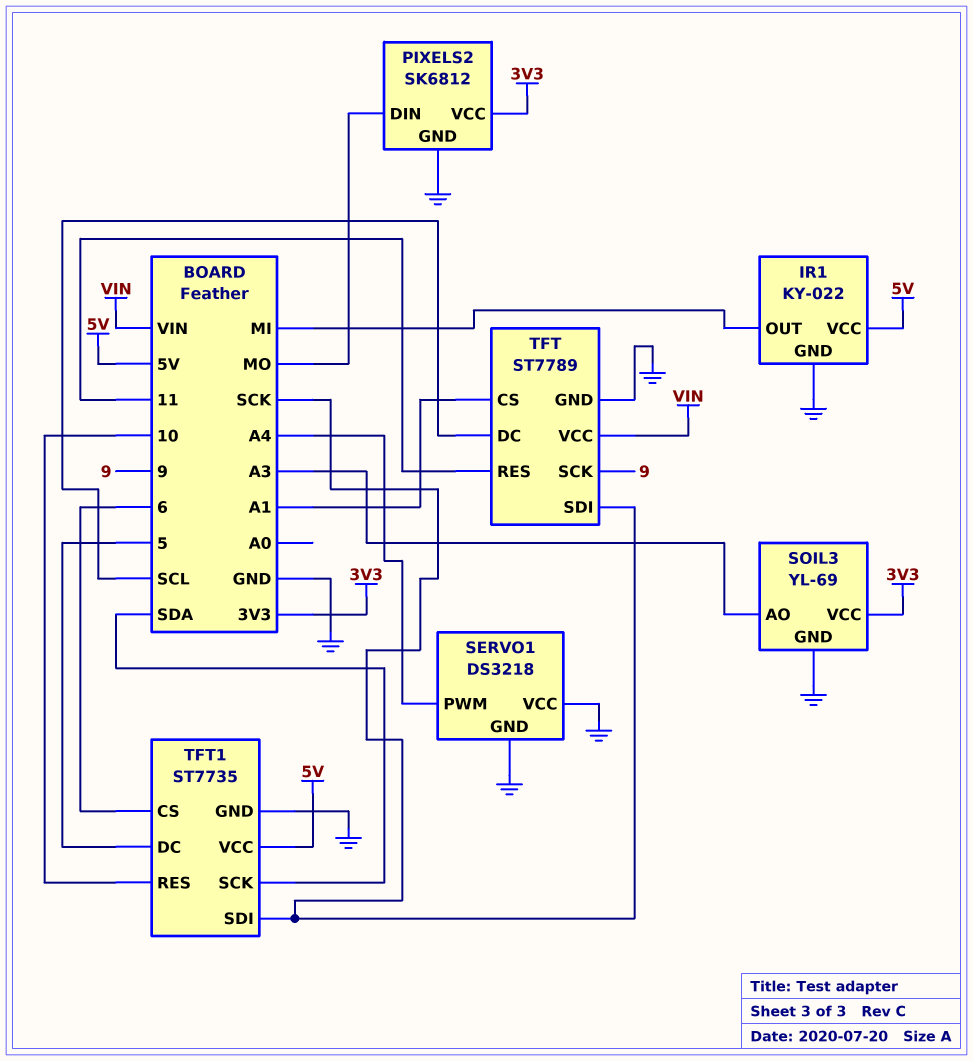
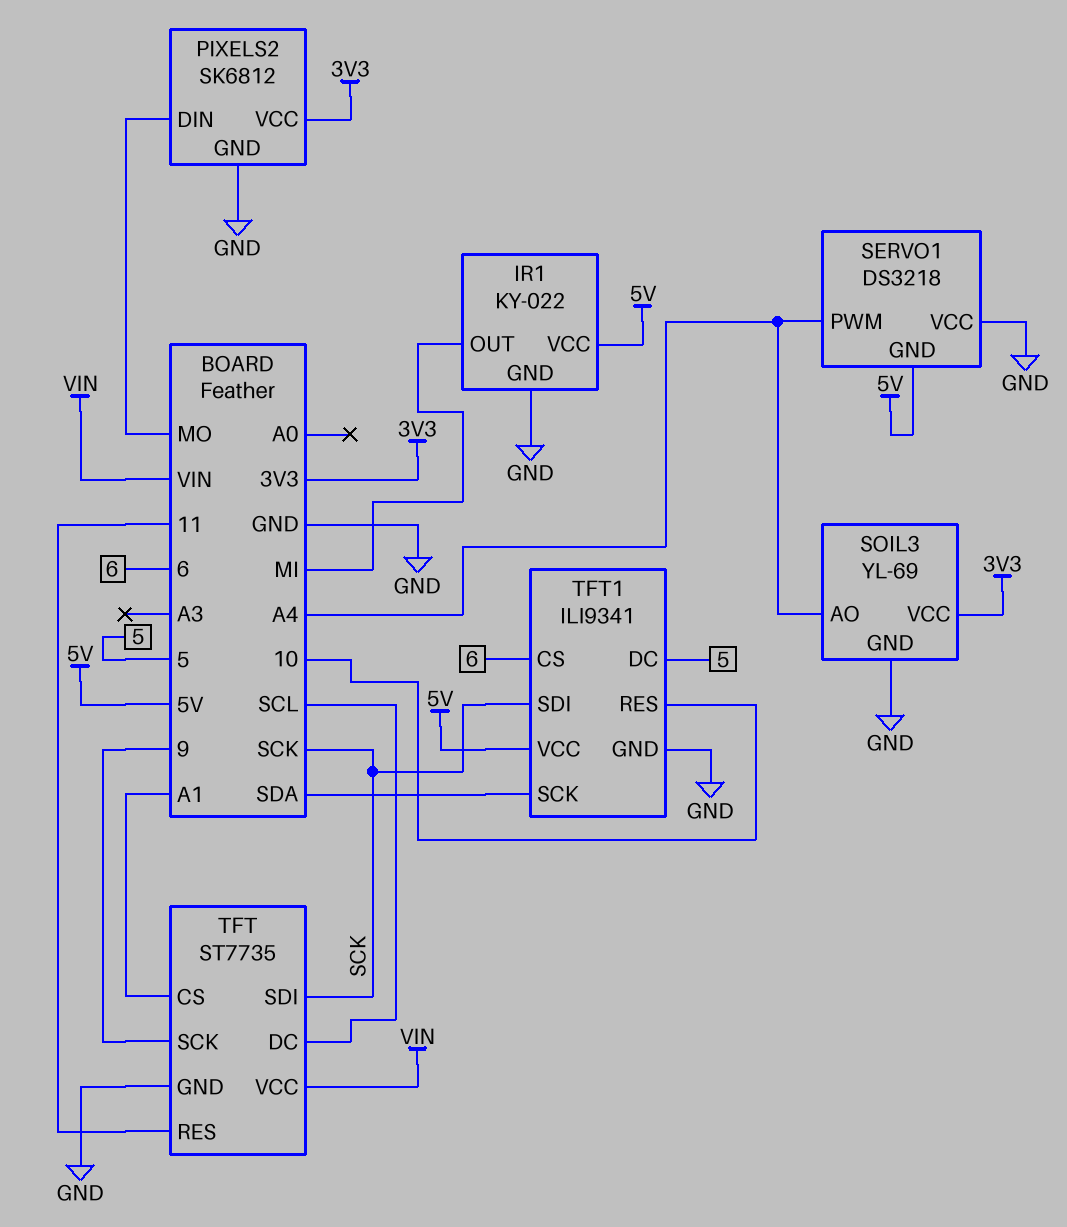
SERVO1 pin GND: GND -> 5V
SOIL3 pin AO: A3 -> A4
TFT: ST7789 -> ST7735
TFT1: ST7735 -> ILI9341

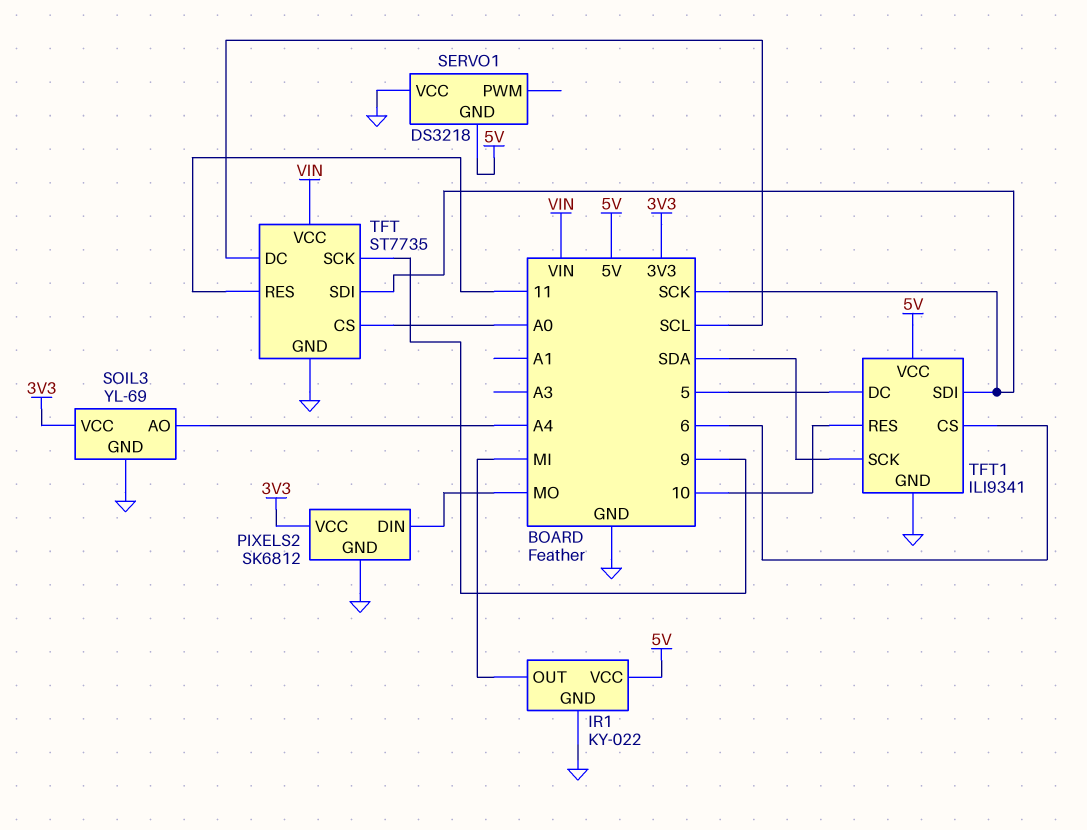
SERVO1 pin PWM: A4 -> none
TFT pin CS: A1 -> A0

